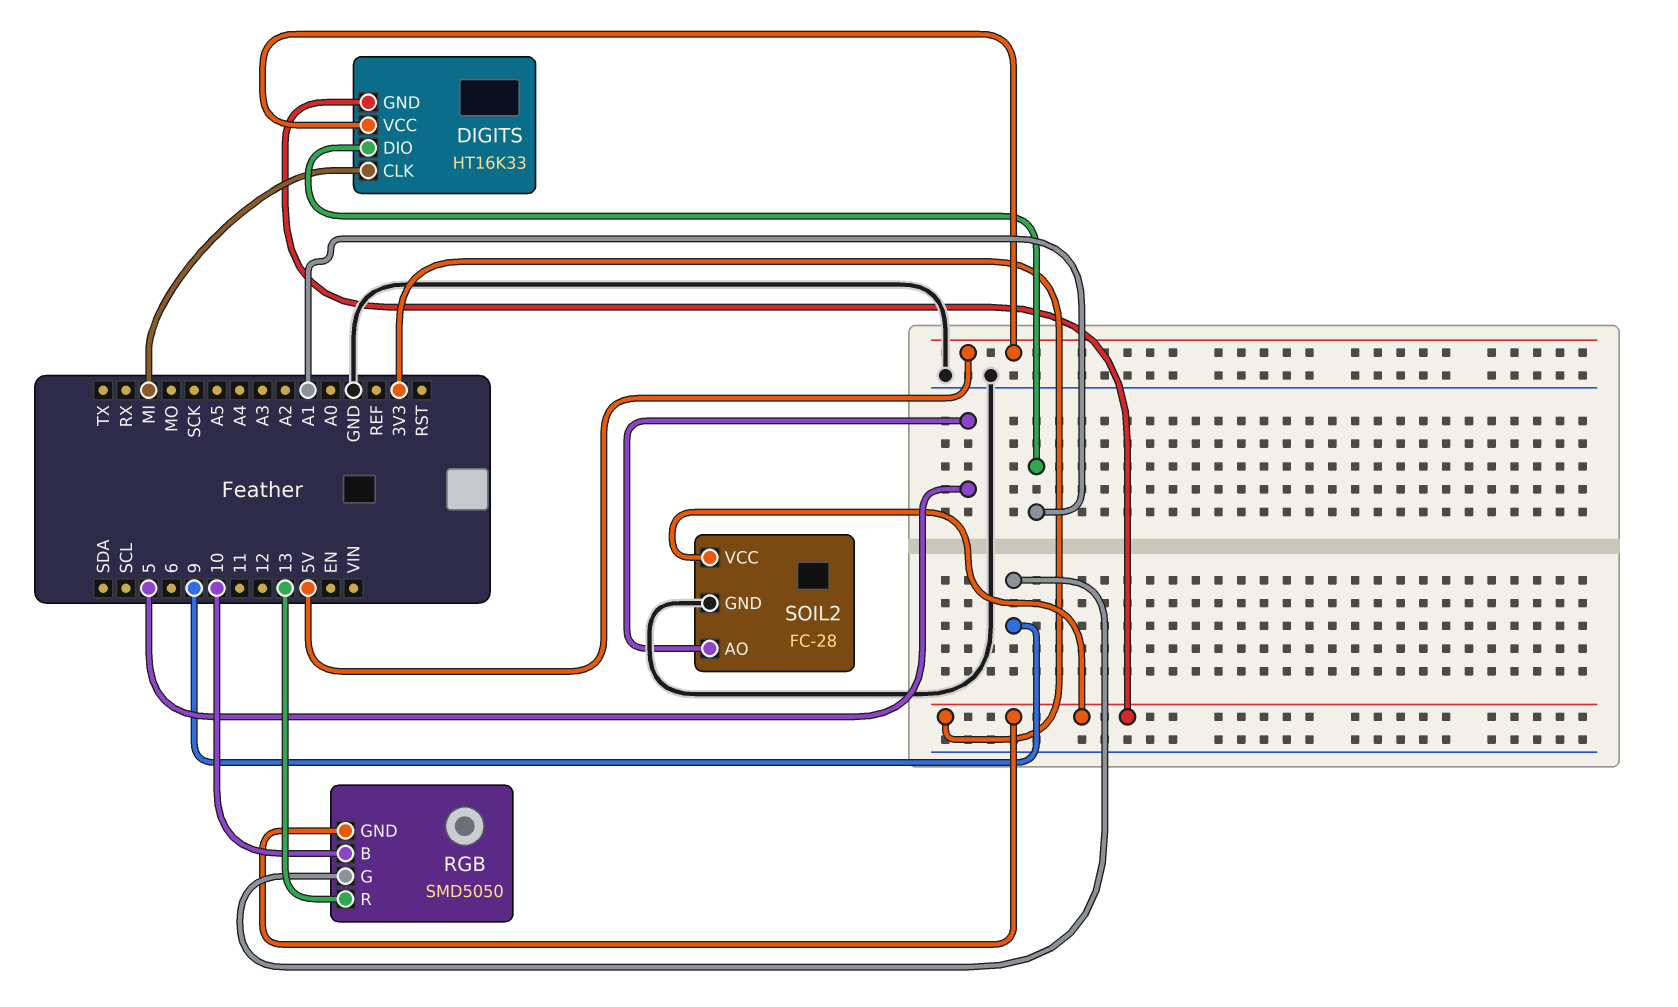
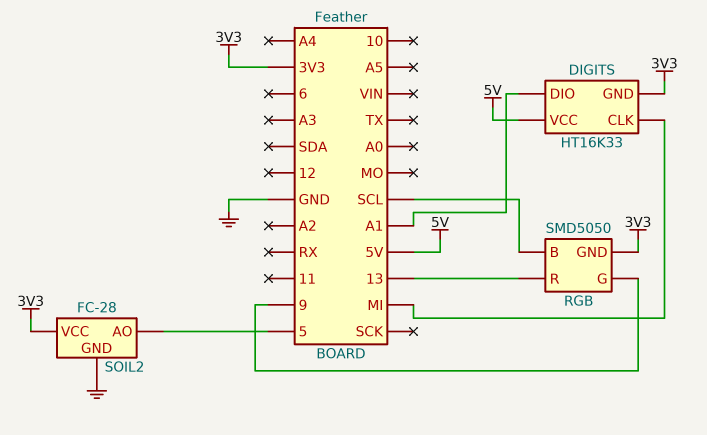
RGB pin B: 10 -> SCL

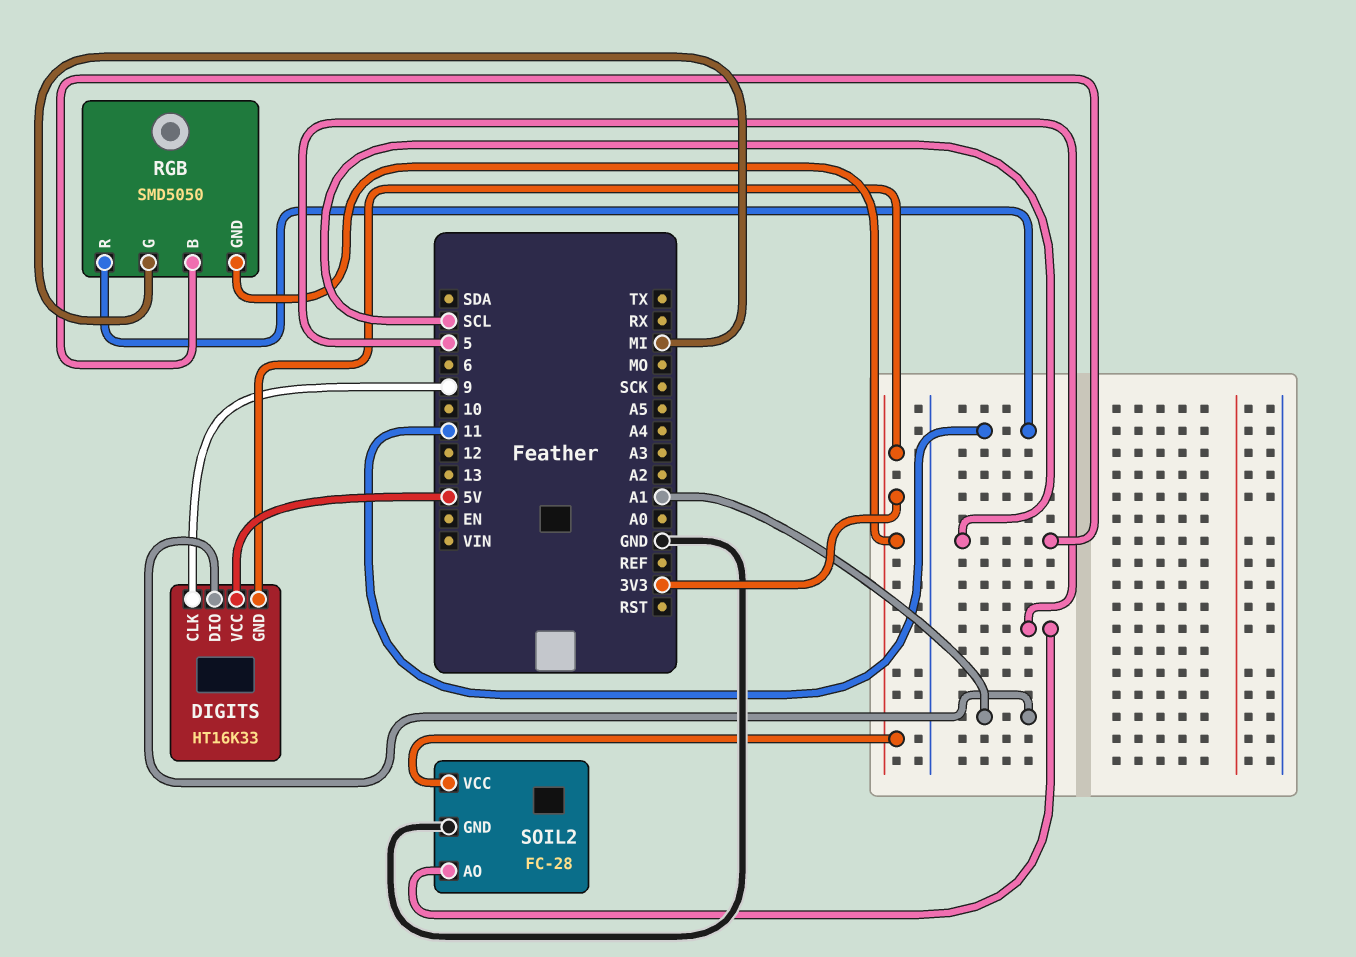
DIGITS pin CLK: MI -> 9
RGB pin G: 9 -> MI
RGB pin R: 13 -> 11

